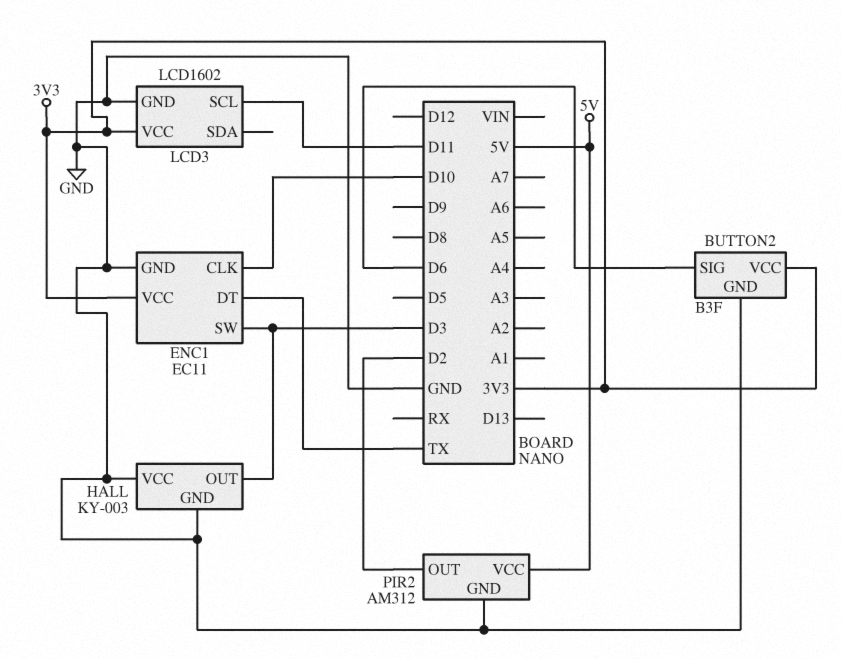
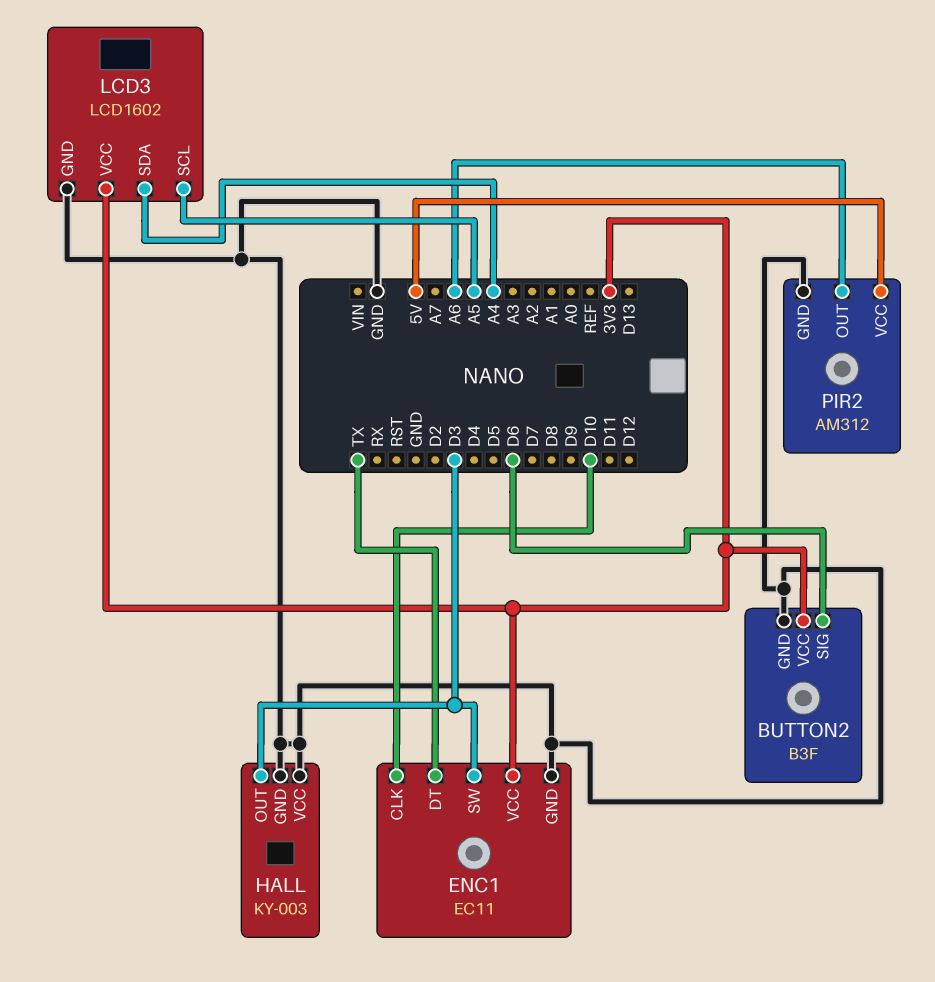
LCD3 pin SCL: D11 -> A5
LCD3 pin SDA: none -> A4
PIR2 pin OUT: D2 -> A6

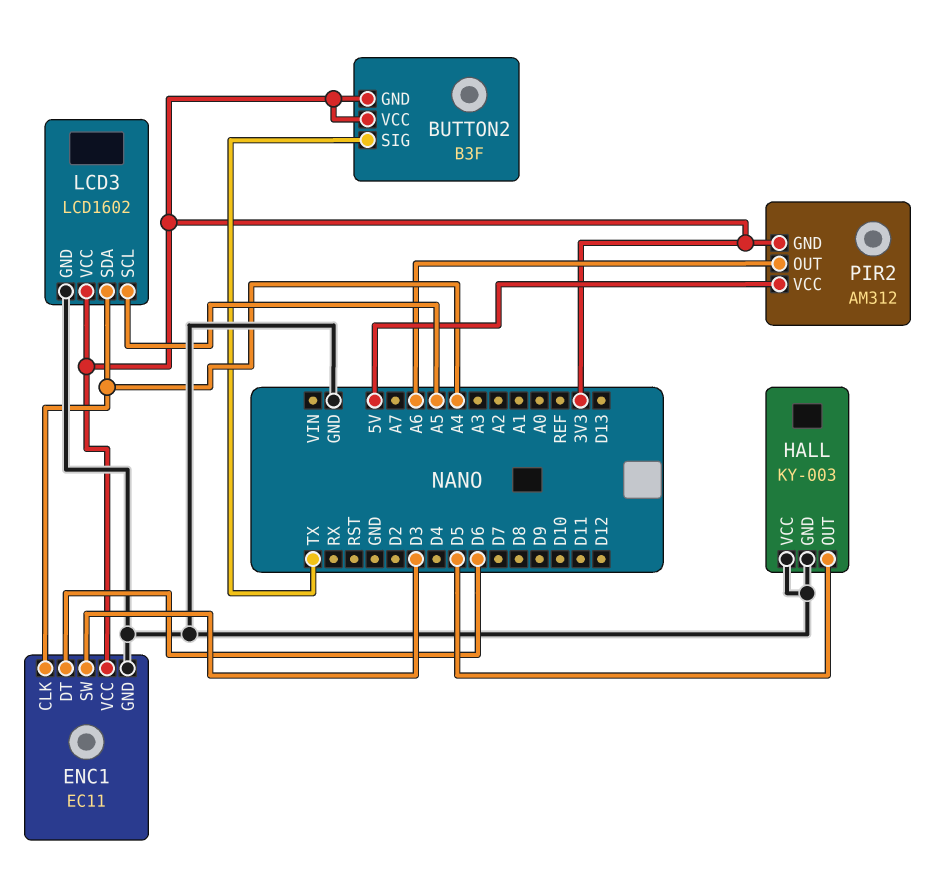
BUTTON2 pin GND: GND -> 3V3
BUTTON2 pin SIG: D6 -> TX
ENC1 pin CLK: D10 -> A4
ENC1 pin DT: TX -> D6
HALL pin OUT: D3 -> D5
PIR2 pin GND: GND -> 3V3

